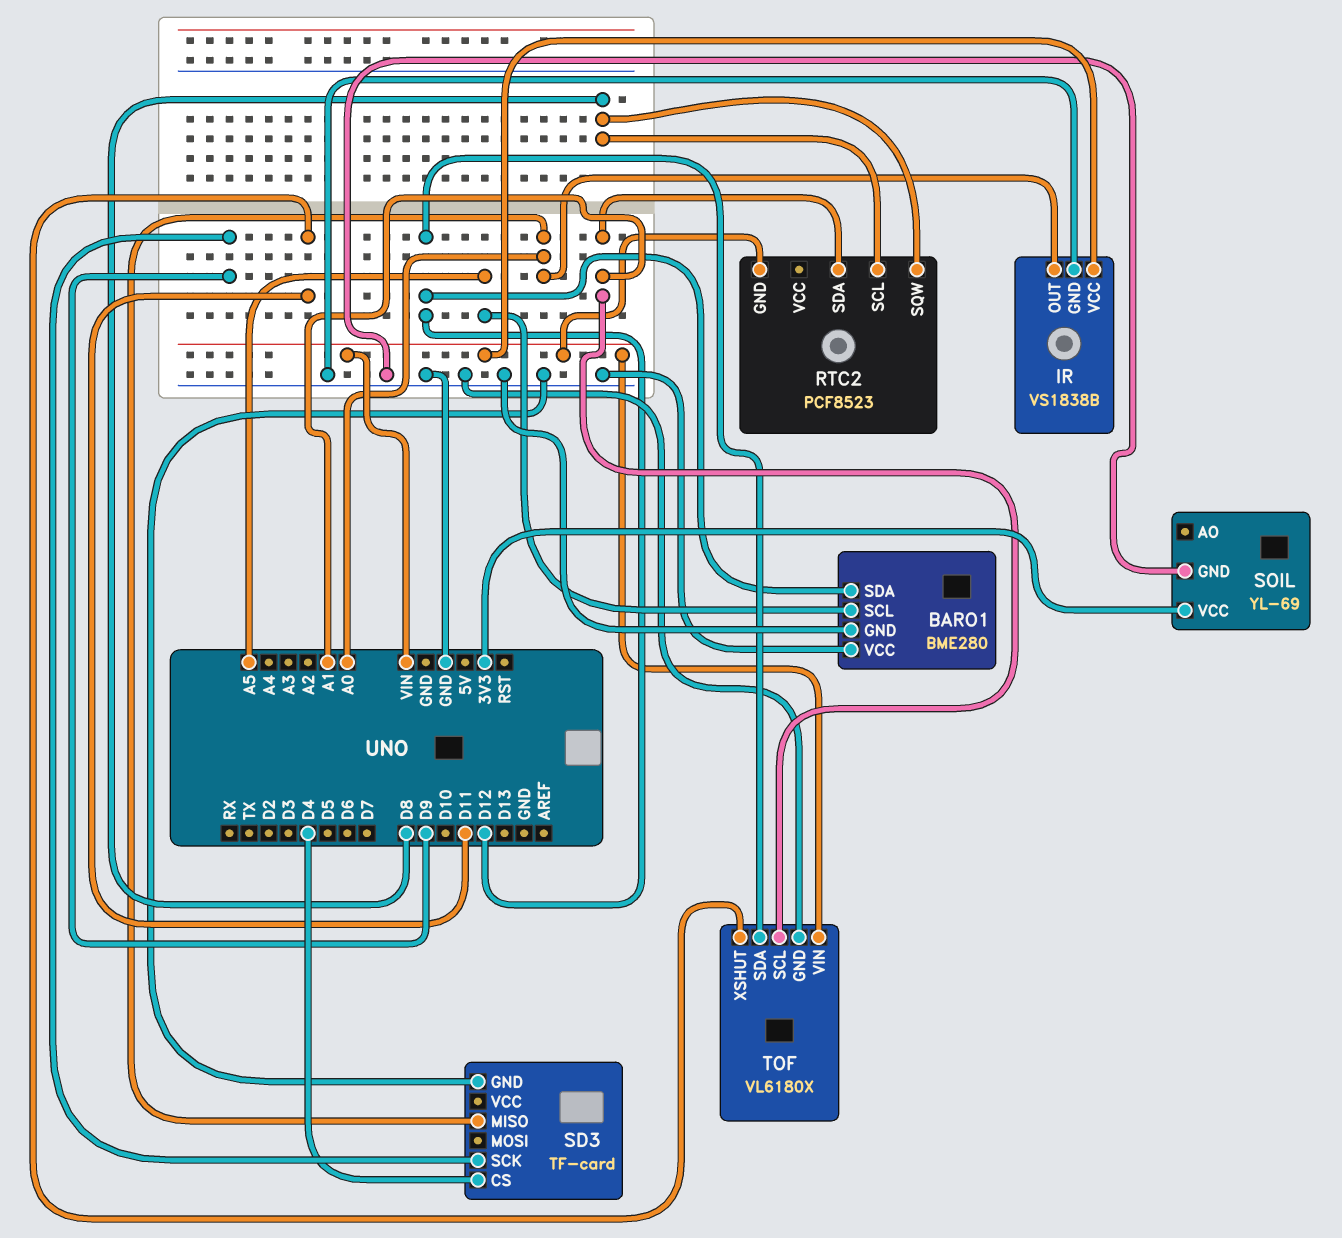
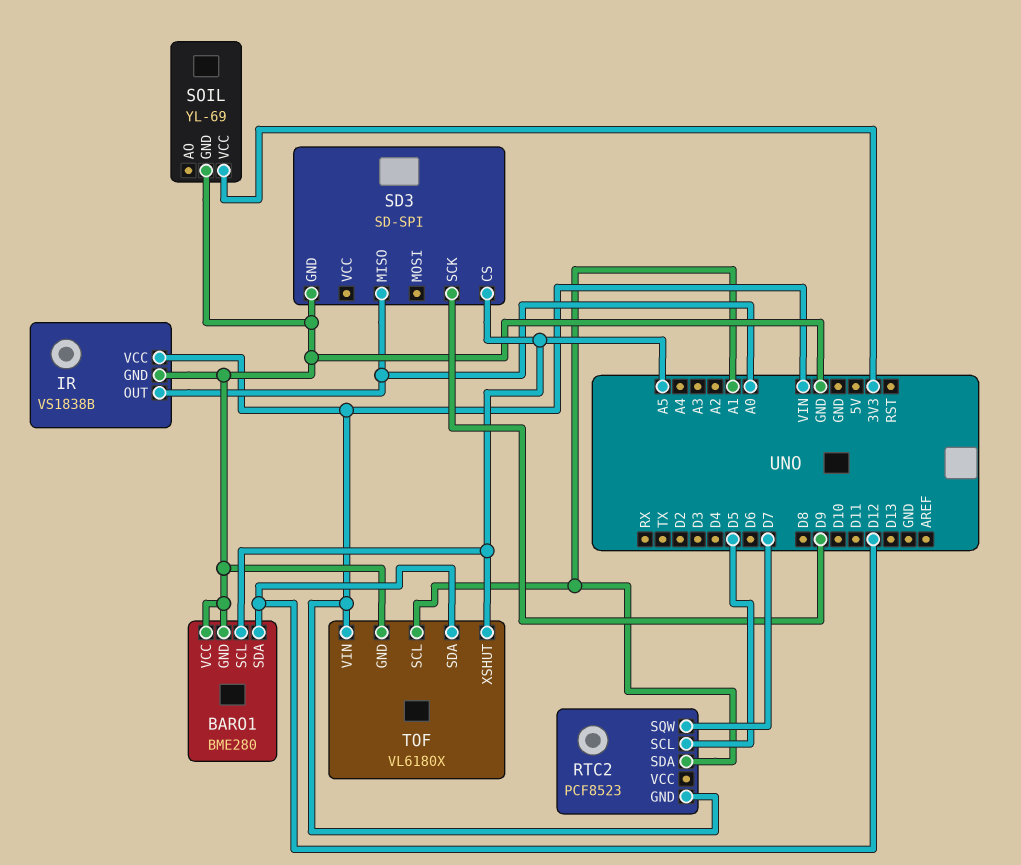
RTC2 pin SCL: D8 -> D5
RTC2 pin SQW: D8 -> D7
SD3: TF-card -> SD-SPI
SD3 pin CS: D4 -> A5
TOF pin XSHUT: D11 -> A5

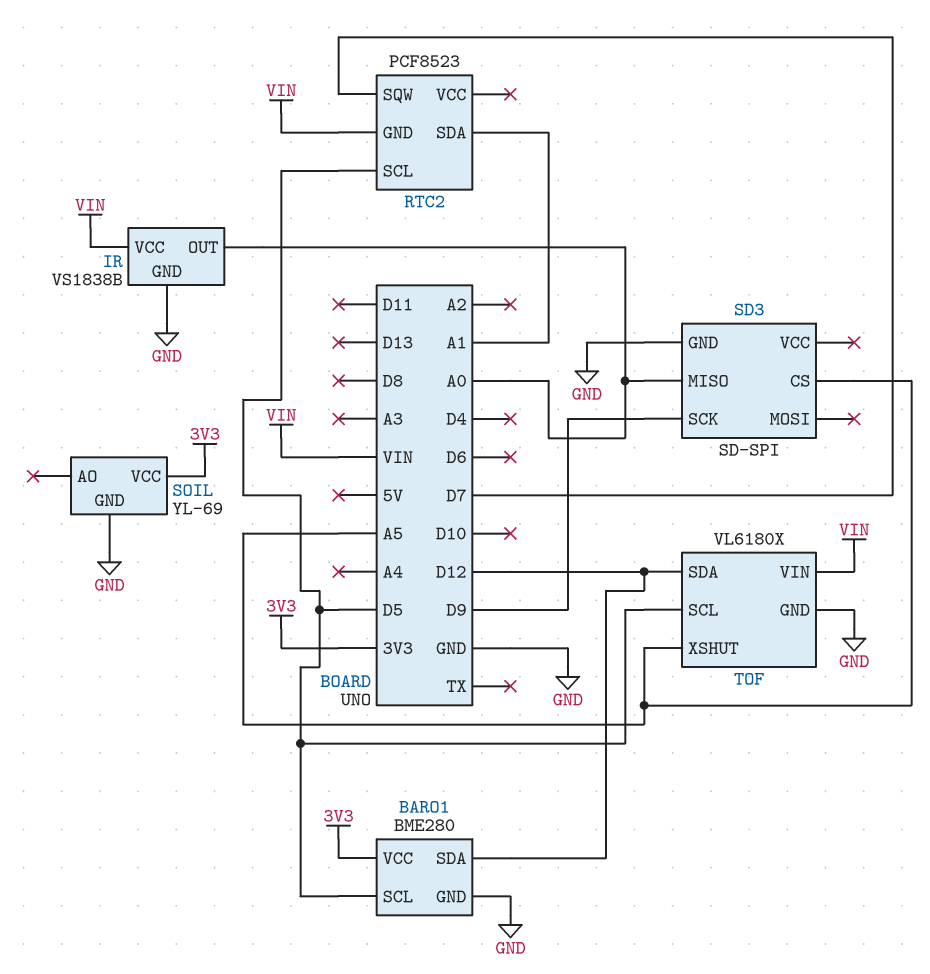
BARO1 pin SCL: A5 -> D5
BARO1 pin VCC: GND -> 3V3
TOF pin SCL: A1 -> D5

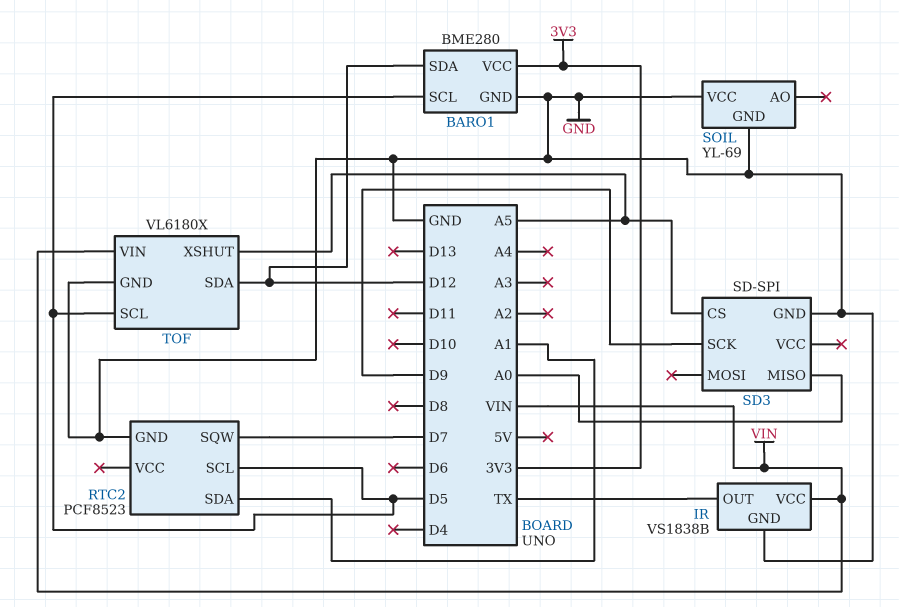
IR pin OUT: A0 -> TX
RTC2 pin GND: VIN -> GND
SOIL pin VCC: 3V3 -> GND

